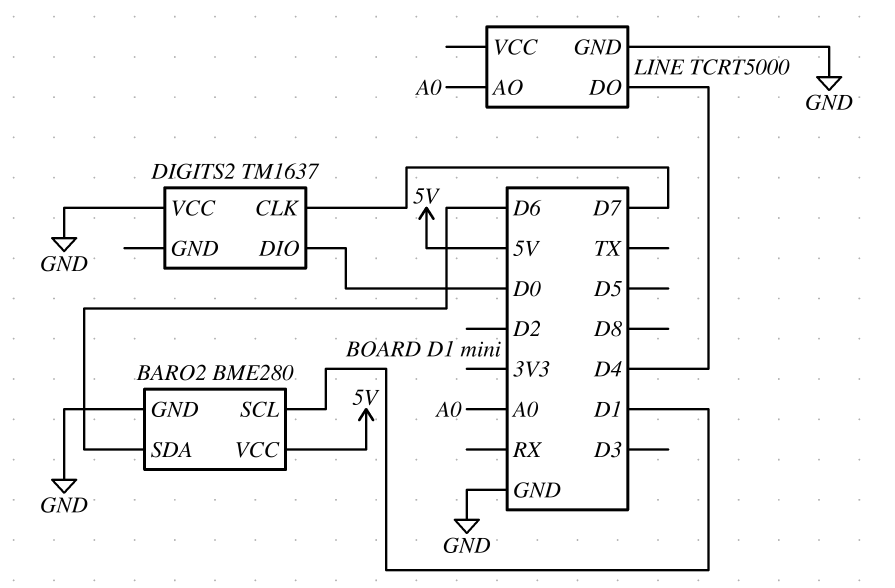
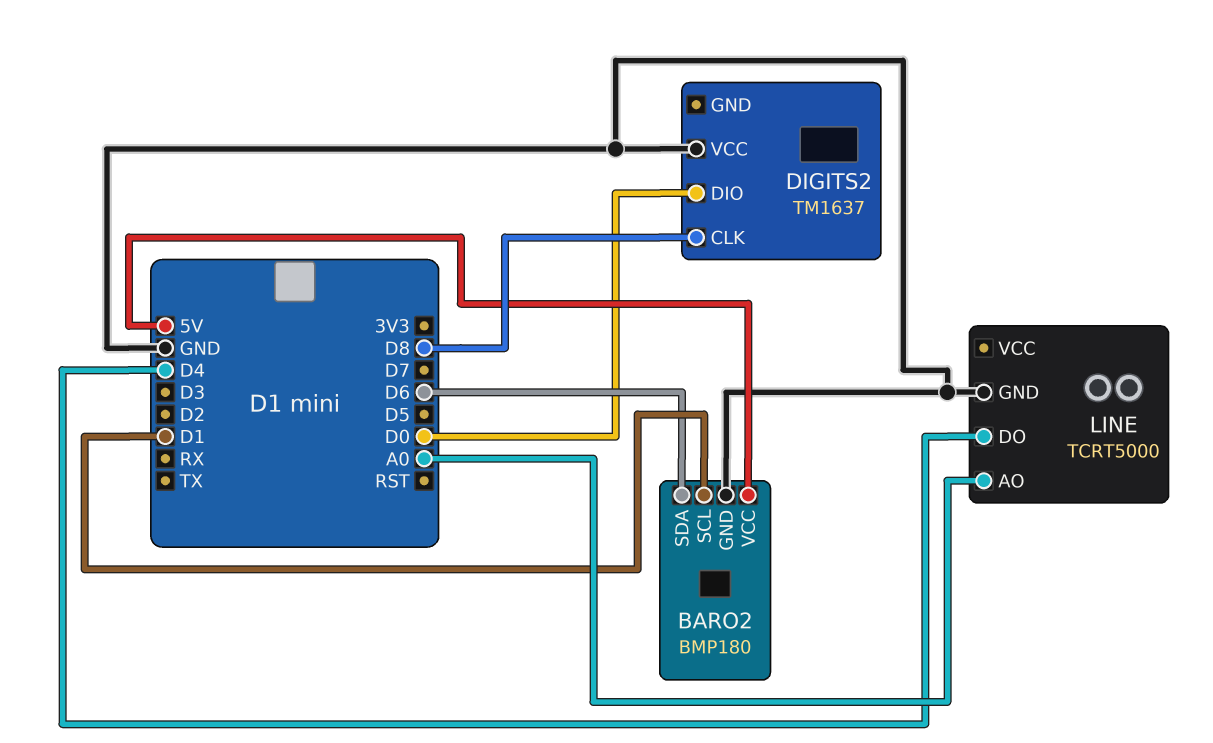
BARO2: BME280 -> BMP180
DIGITS2 pin CLK: D7 -> D8

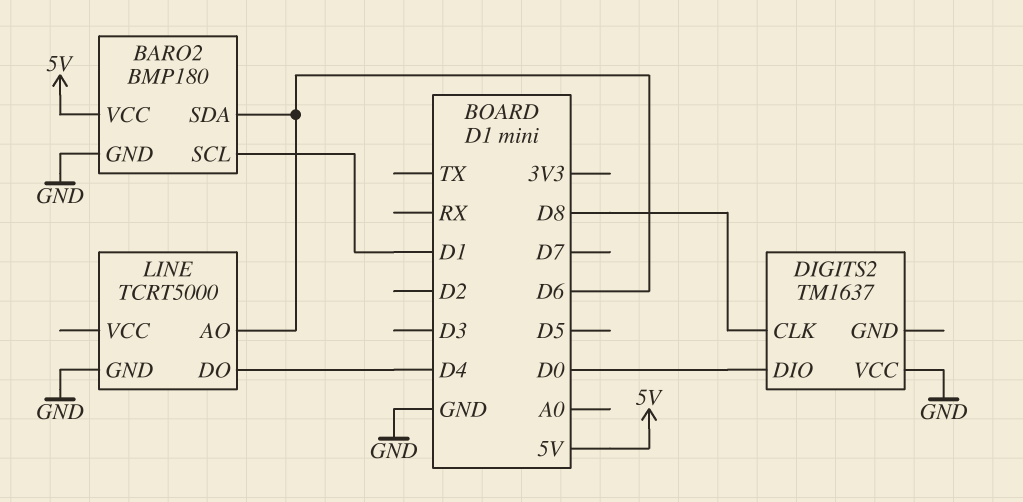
LINE pin AO: A0 -> D6

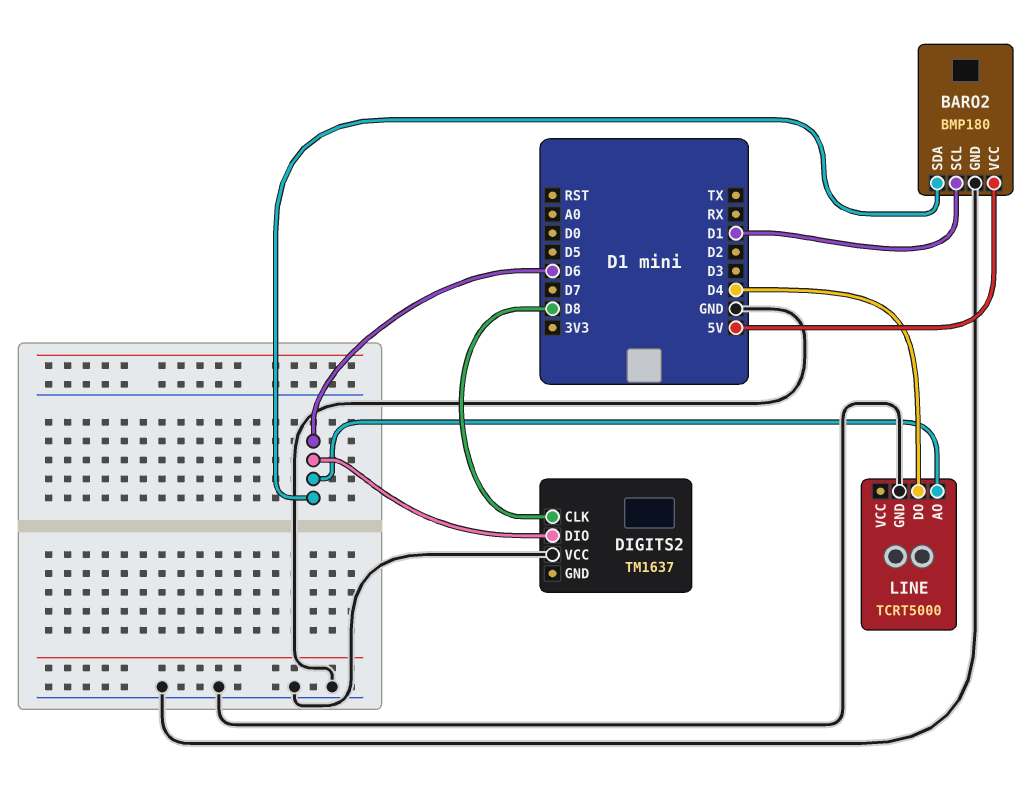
DIGITS2 pin DIO: D0 -> D6

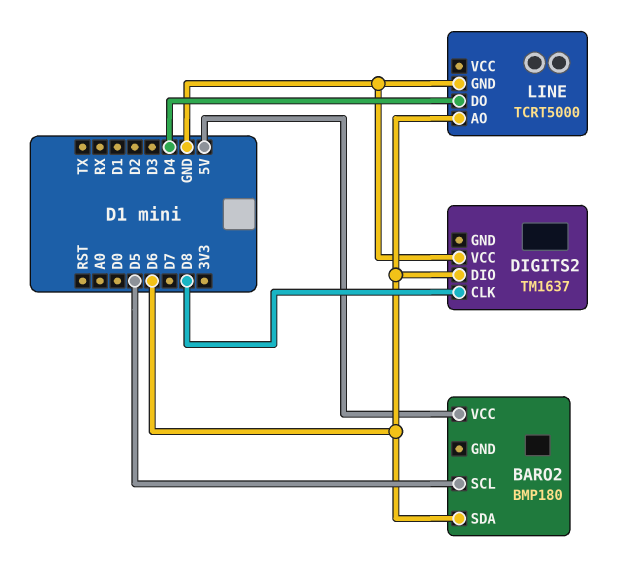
BARO2 pin GND: GND -> none
BARO2 pin SCL: D1 -> D5

